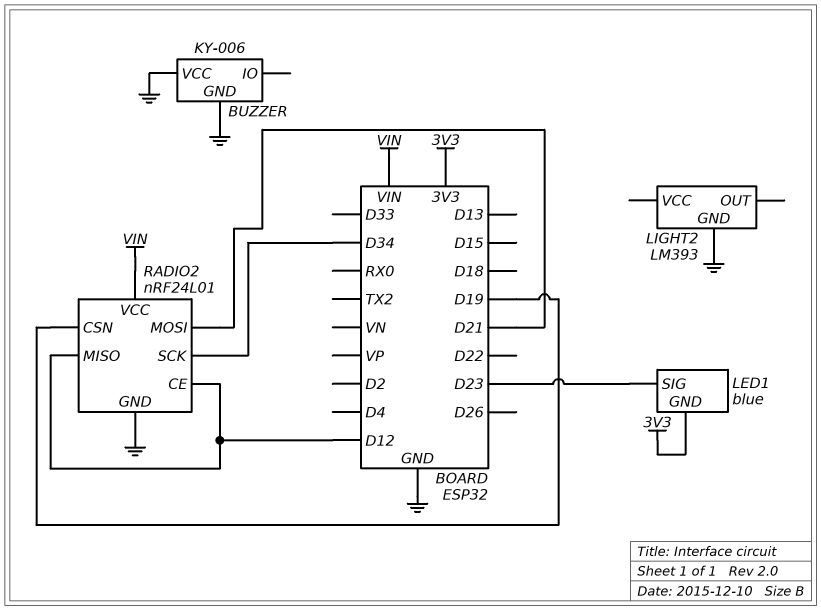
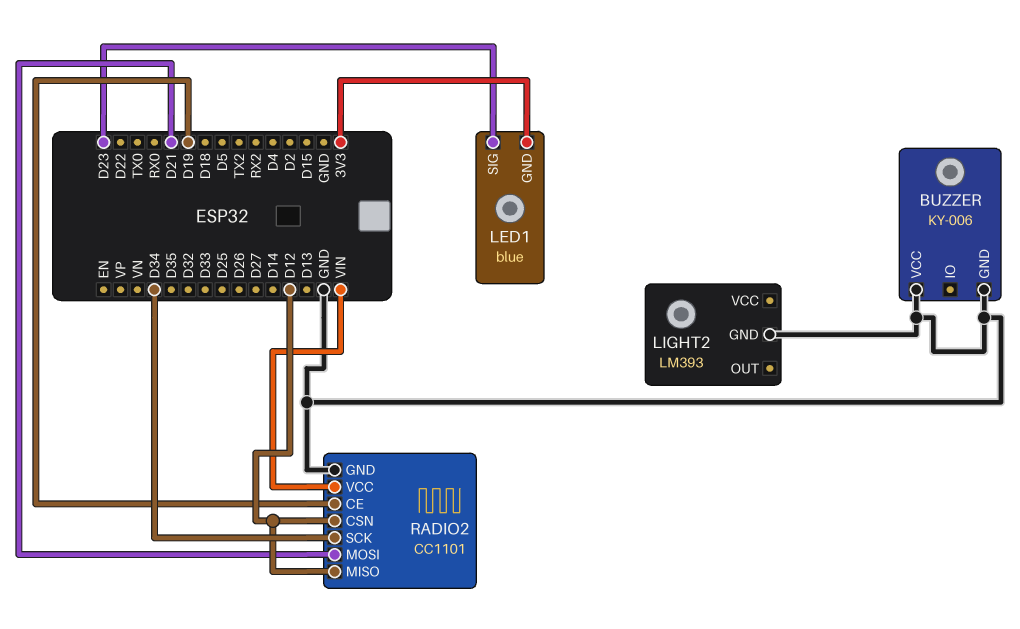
RADIO2: nRF24L01 -> CC1101
RADIO2 pin CE: D12 -> D19
RADIO2 pin CSN: D19 -> D12

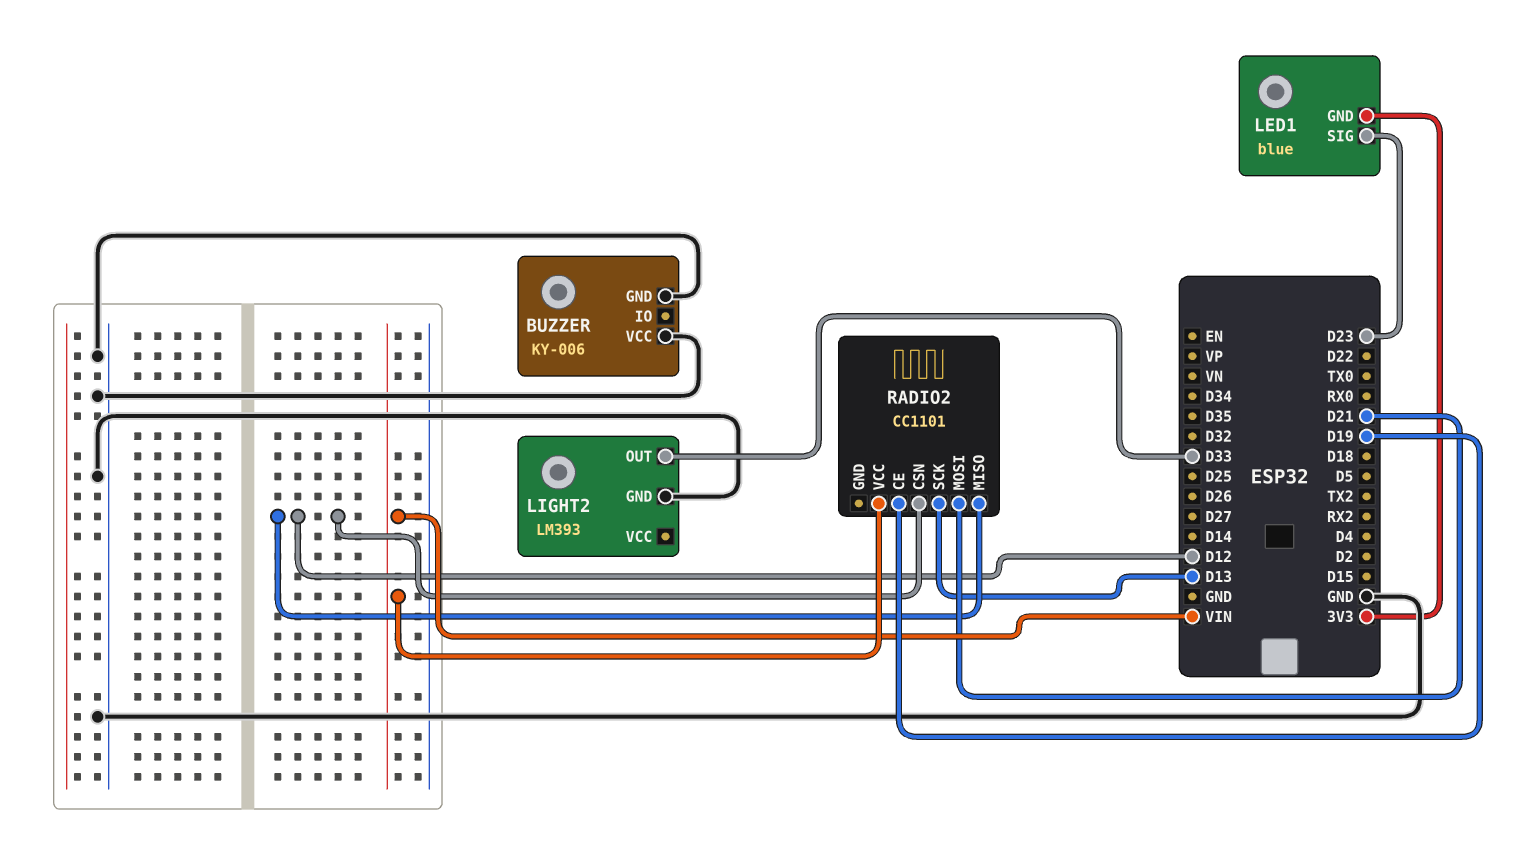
LIGHT2 pin OUT: none -> D33
RADIO2 pin GND: GND -> none
RADIO2 pin SCK: D34 -> D13

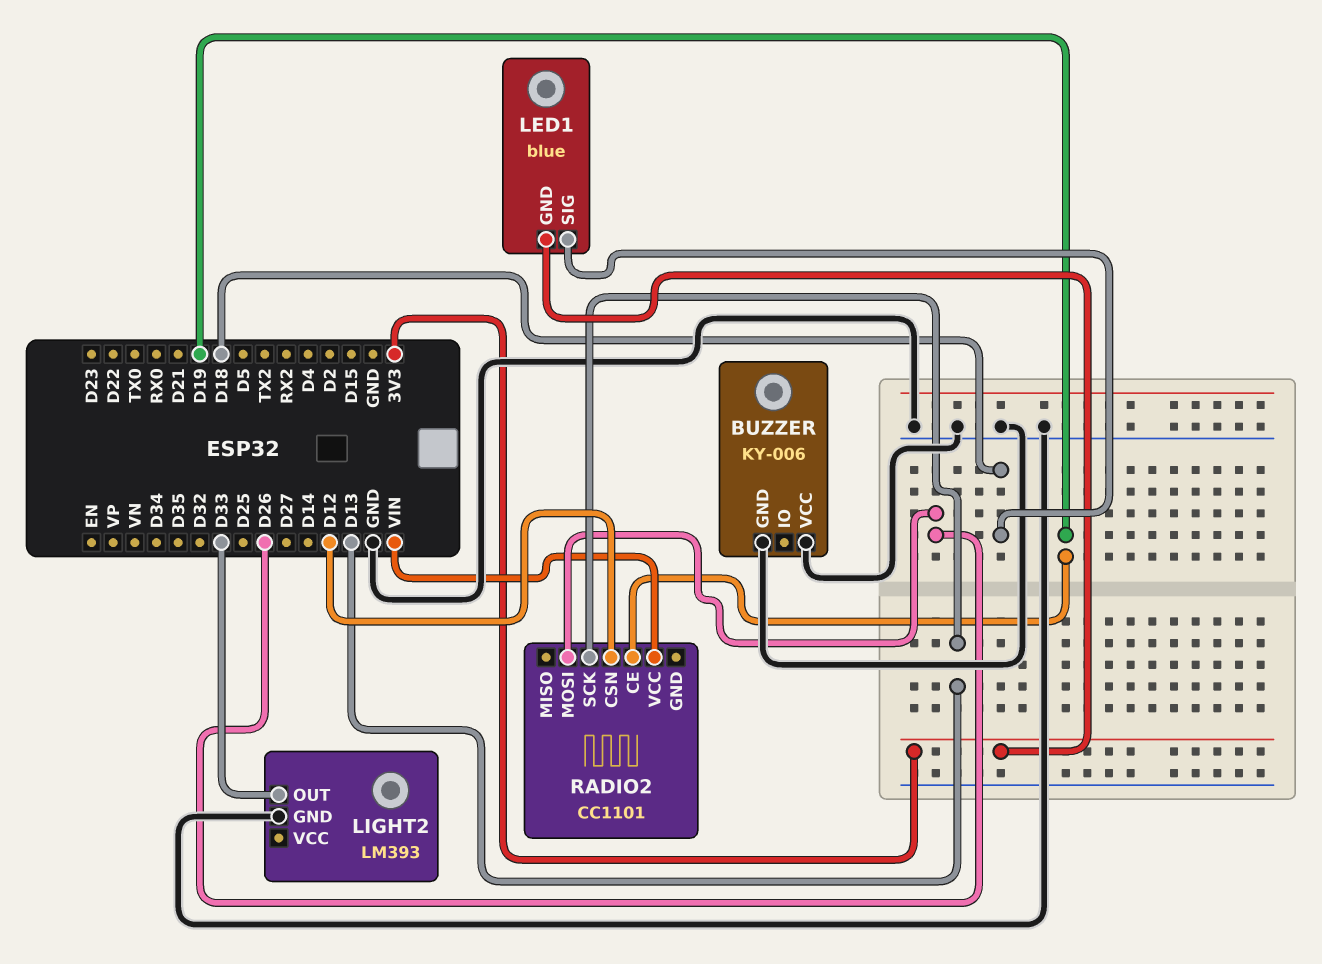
LED1 pin SIG: D23 -> D18
RADIO2 pin MISO: D12 -> none
RADIO2 pin MOSI: D21 -> D26

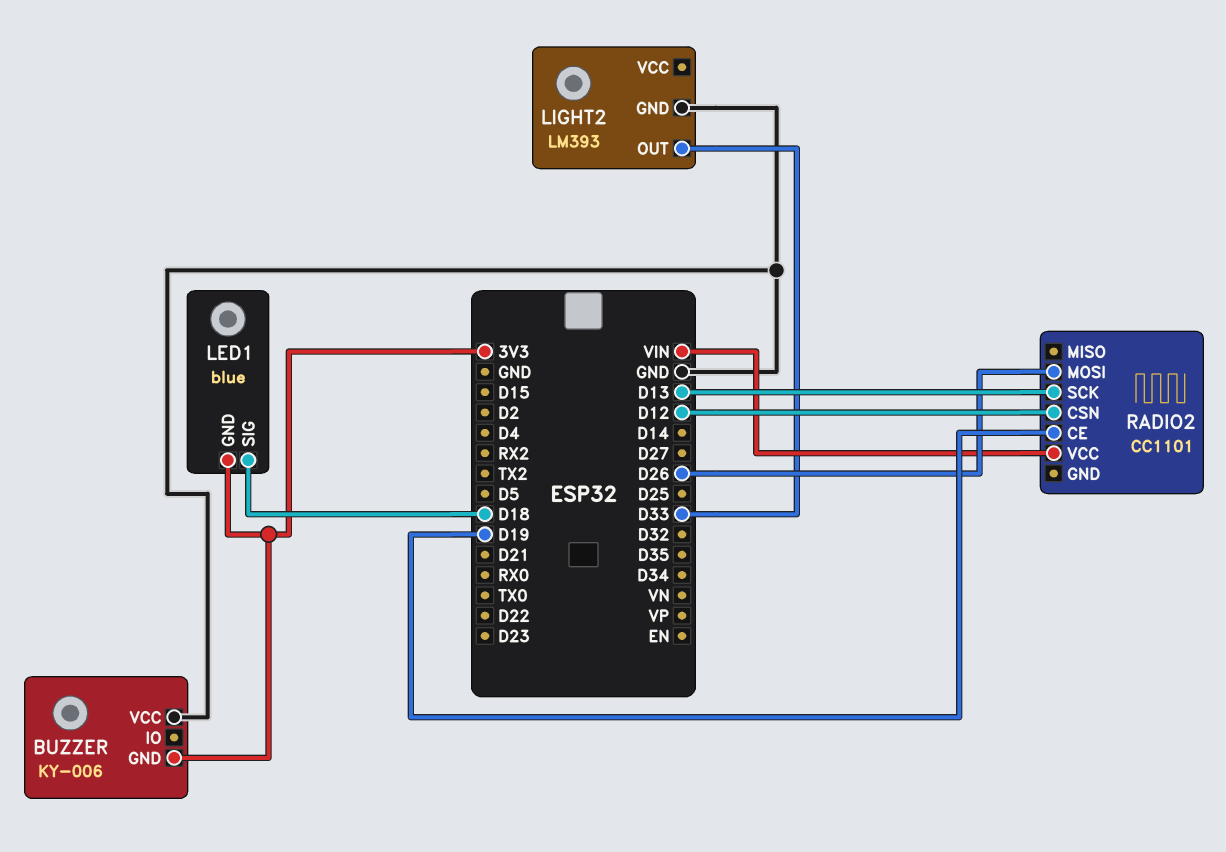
BUZZER pin GND: GND -> 3V3

